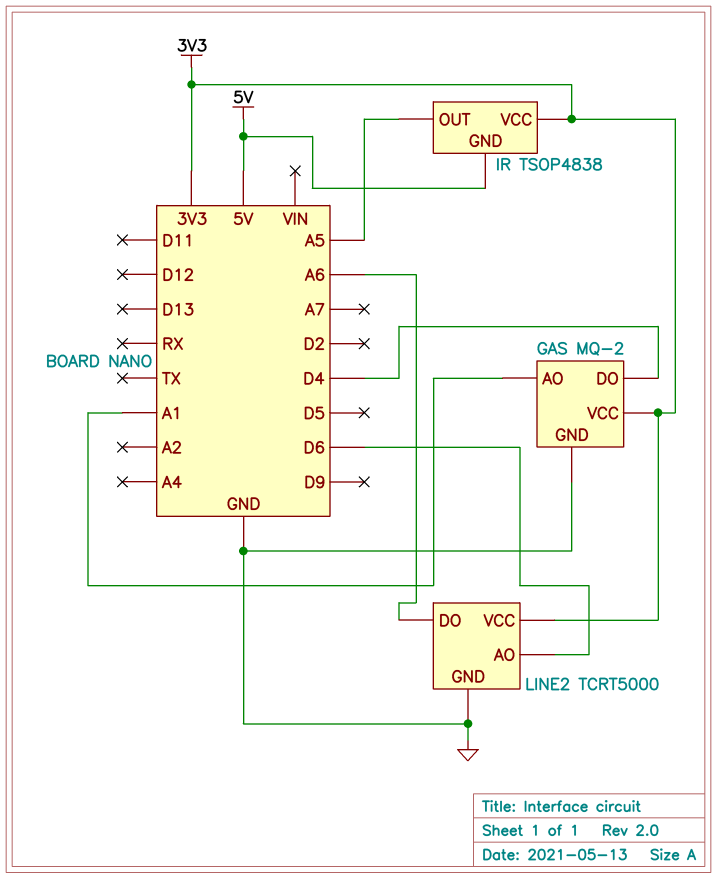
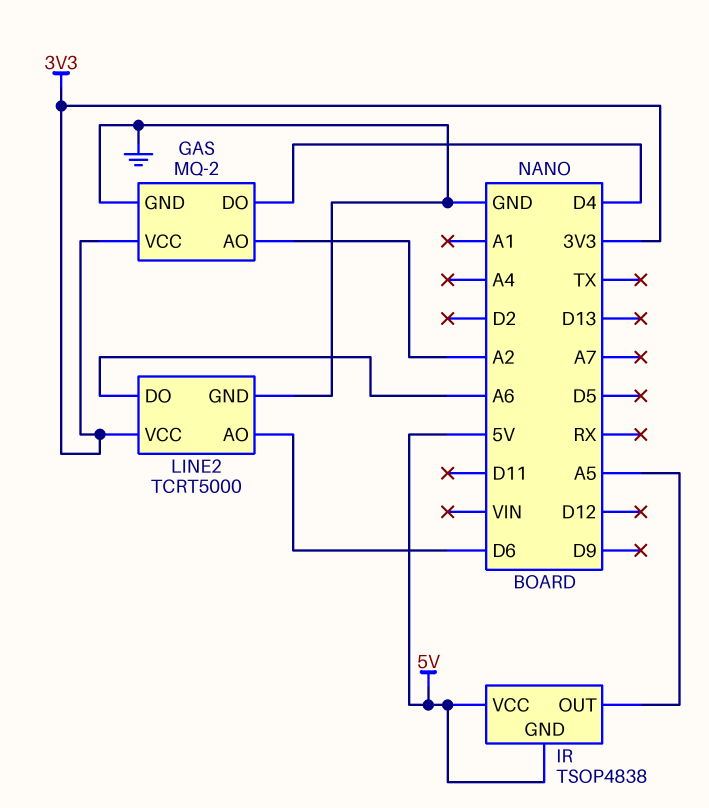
GAS pin AO: A1 -> A2
IR pin VCC: 3V3 -> 5V

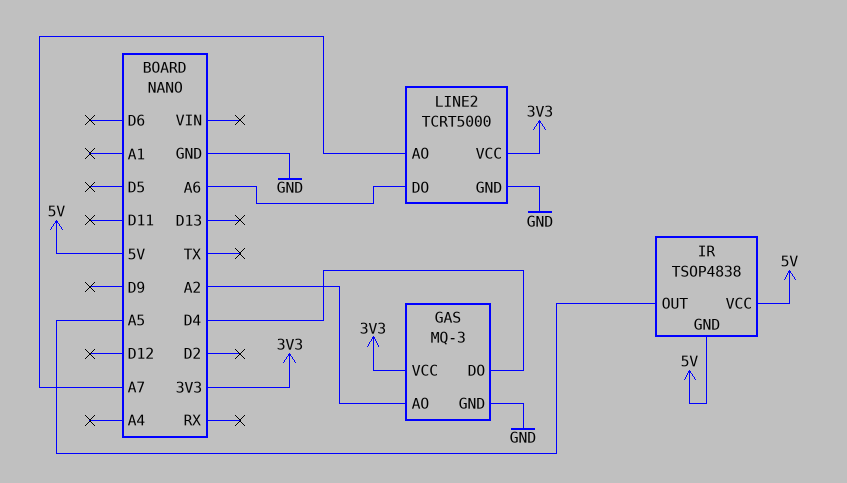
GAS: MQ-2 -> MQ-3
LINE2 pin AO: D6 -> A7

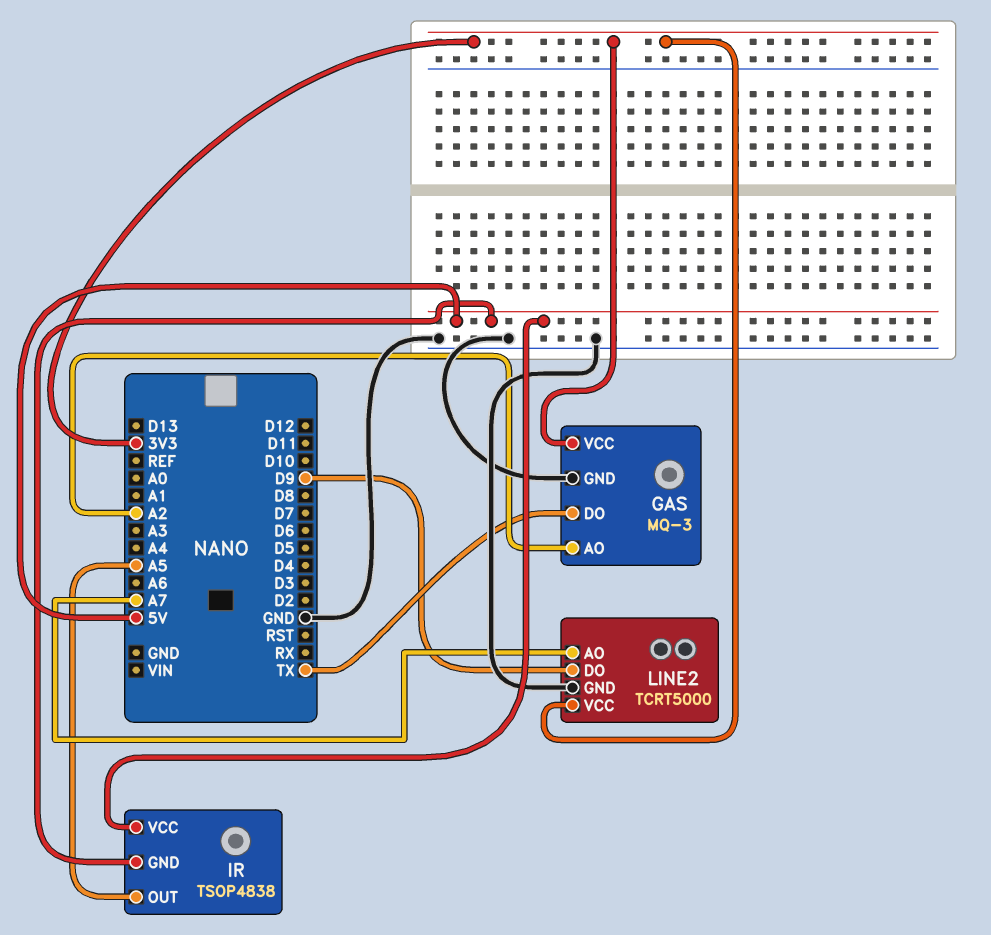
GAS pin DO: D4 -> TX
LINE2 pin DO: A6 -> D9

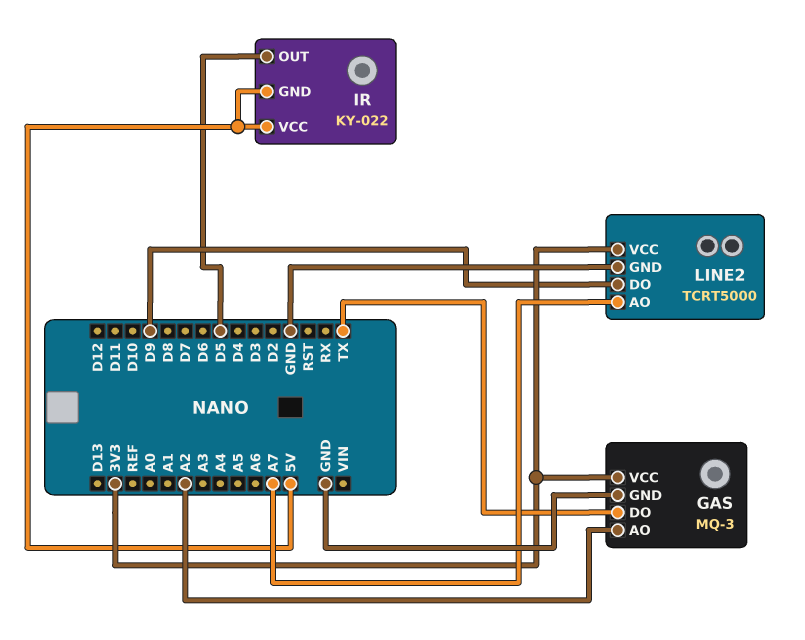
IR: TSOP4838 -> KY-022
IR pin OUT: A5 -> D5

